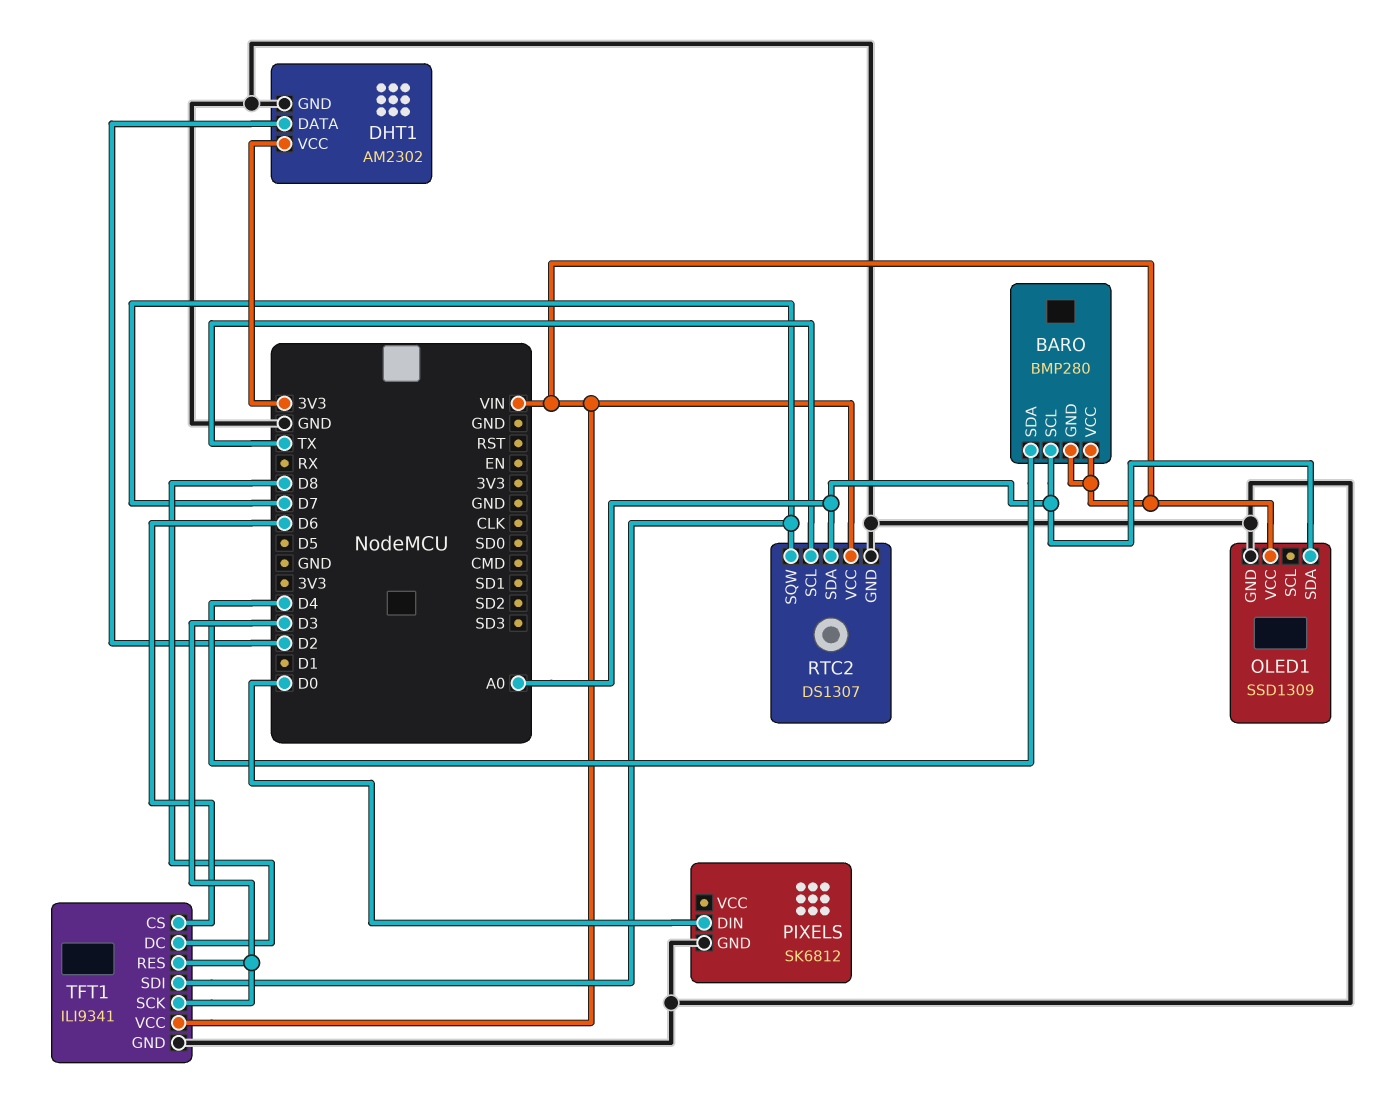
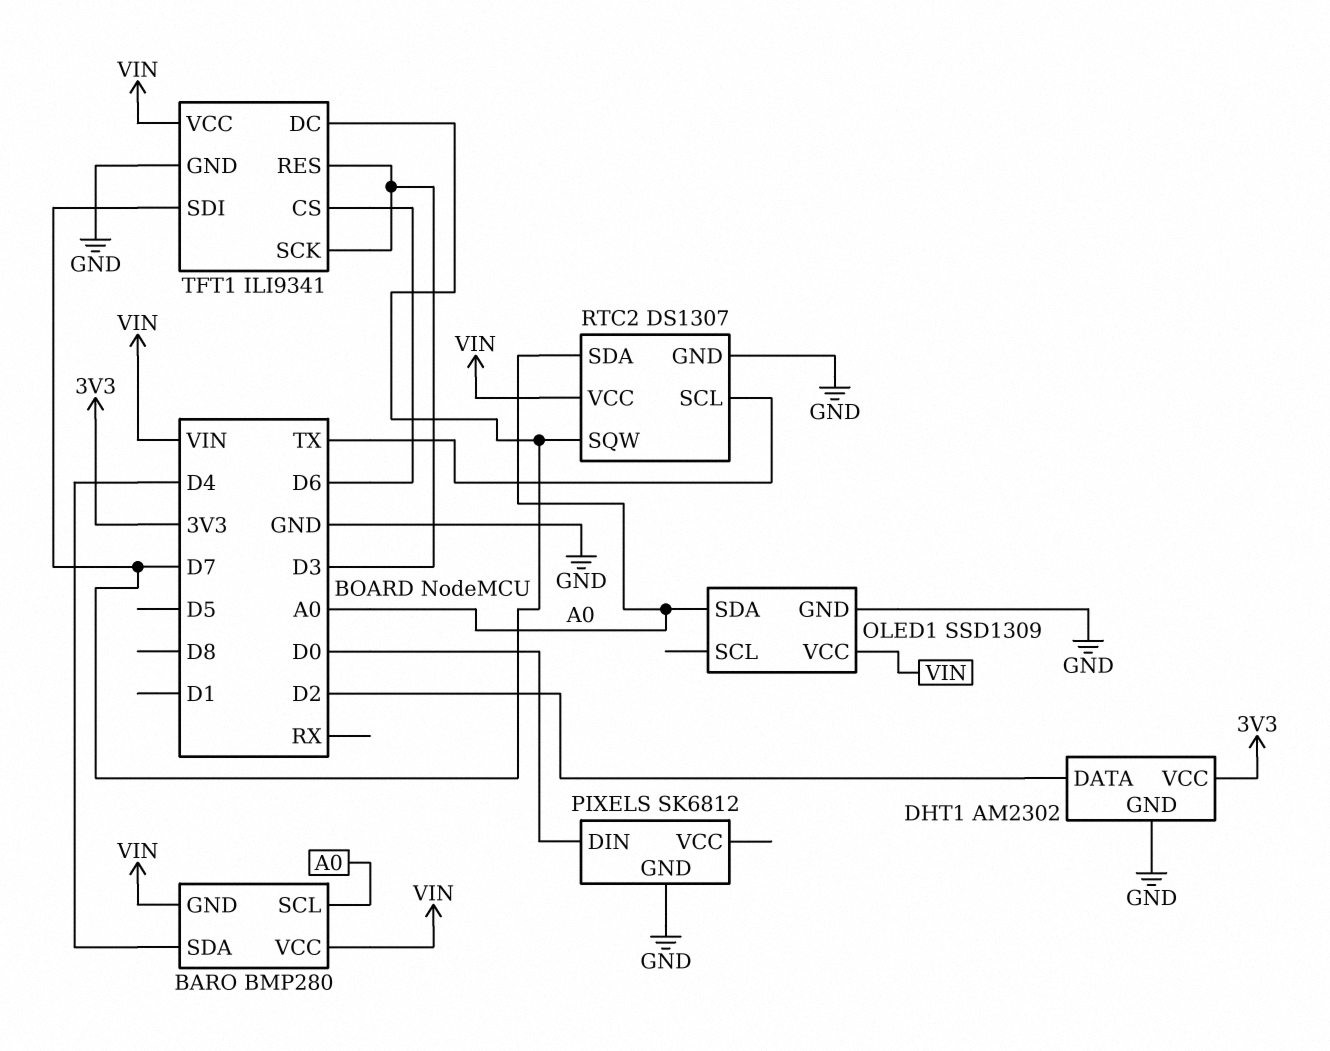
TFT1 pin DC: D8 -> D7

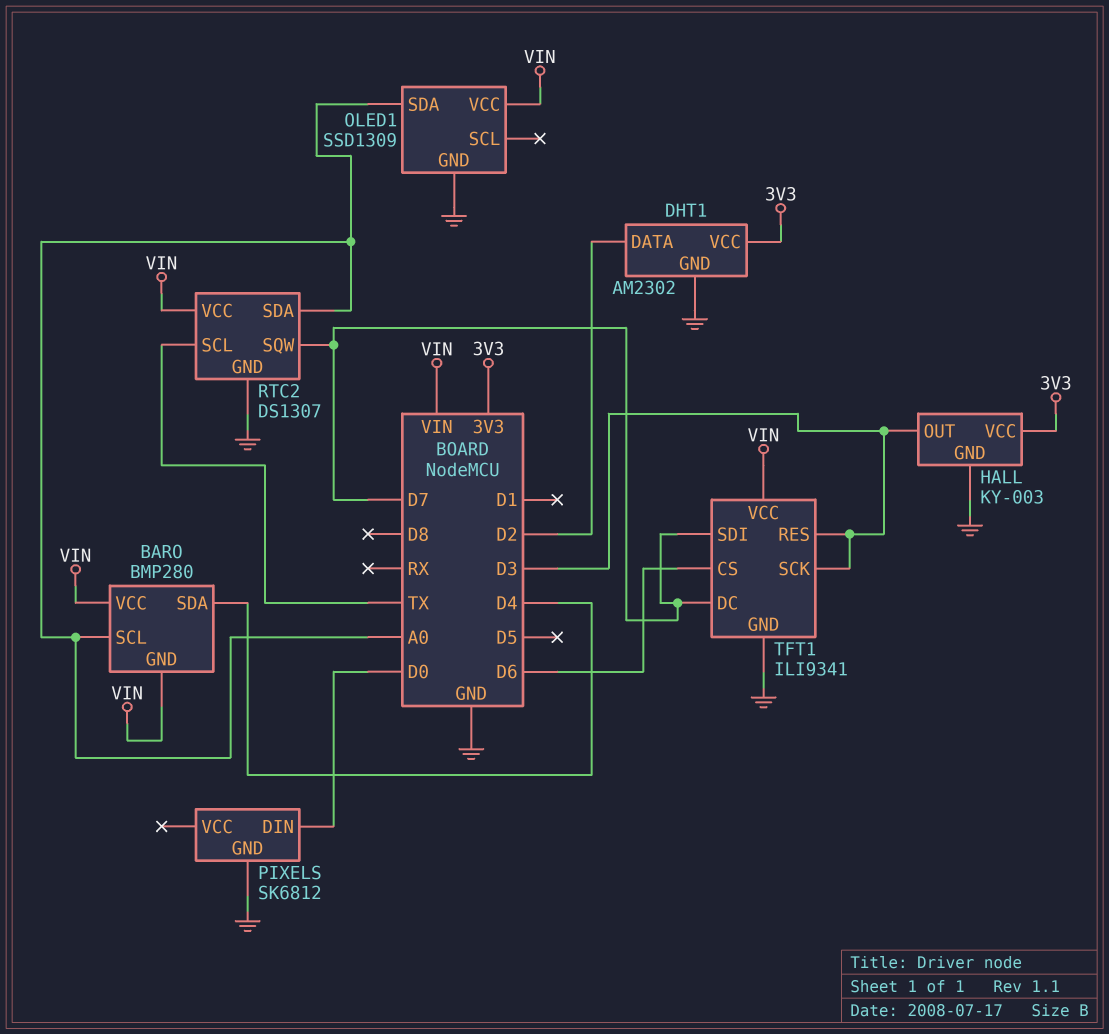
HALL: none -> KY-003
HALL pin GND: none -> GND
HALL pin OUT: none -> D3
HALL pin VCC: none -> 3V3

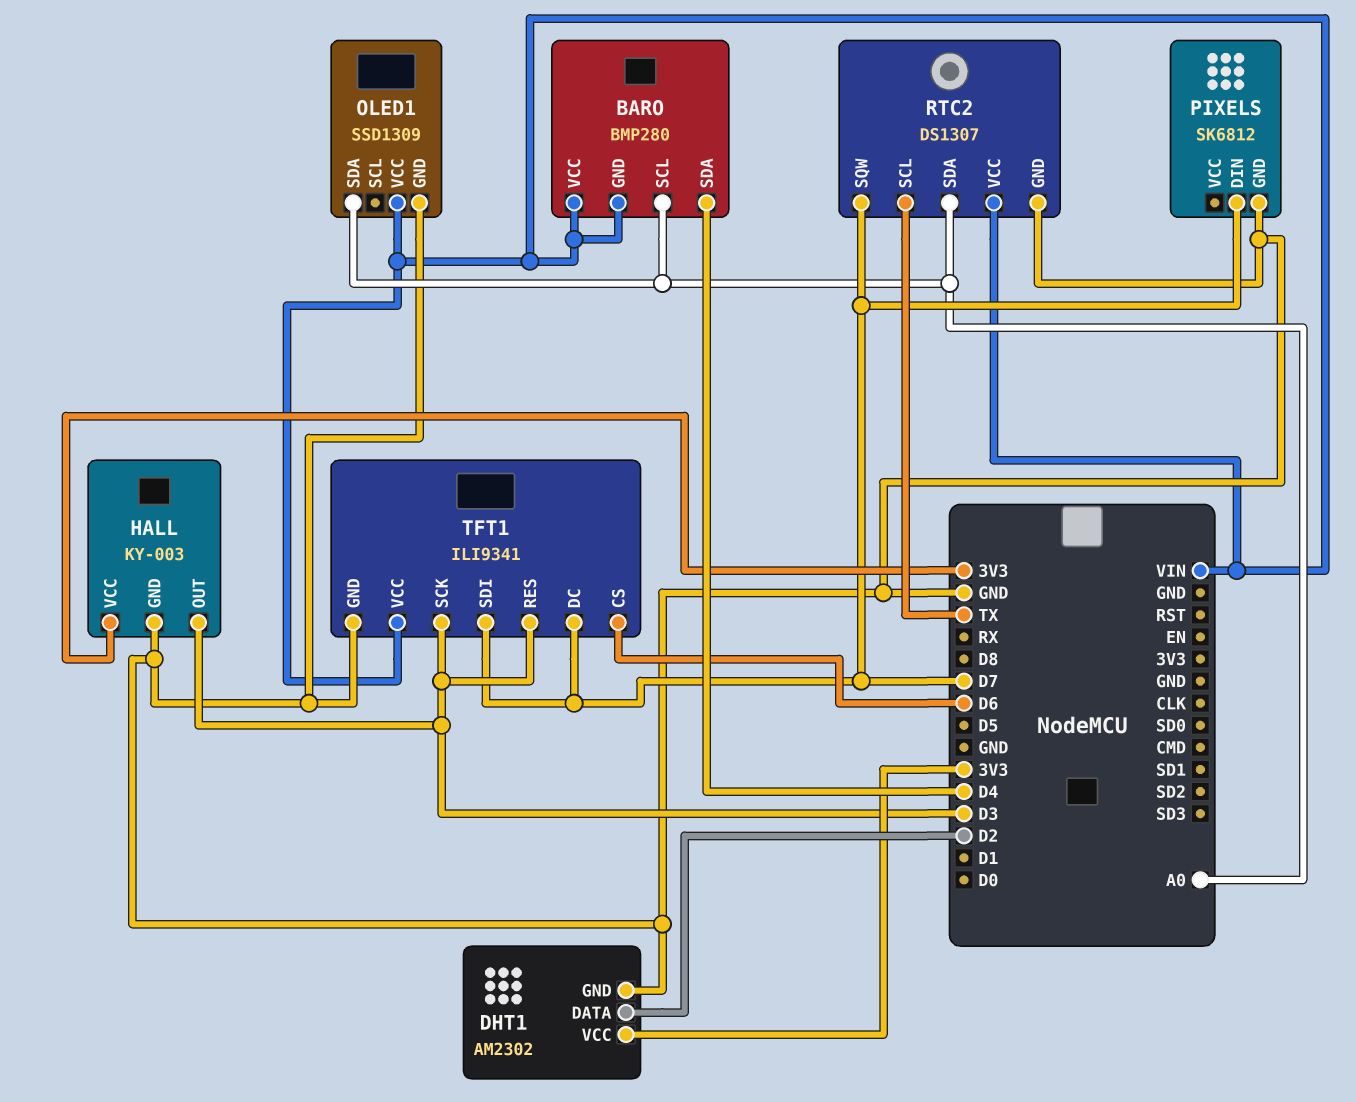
PIXELS pin DIN: D0 -> D7

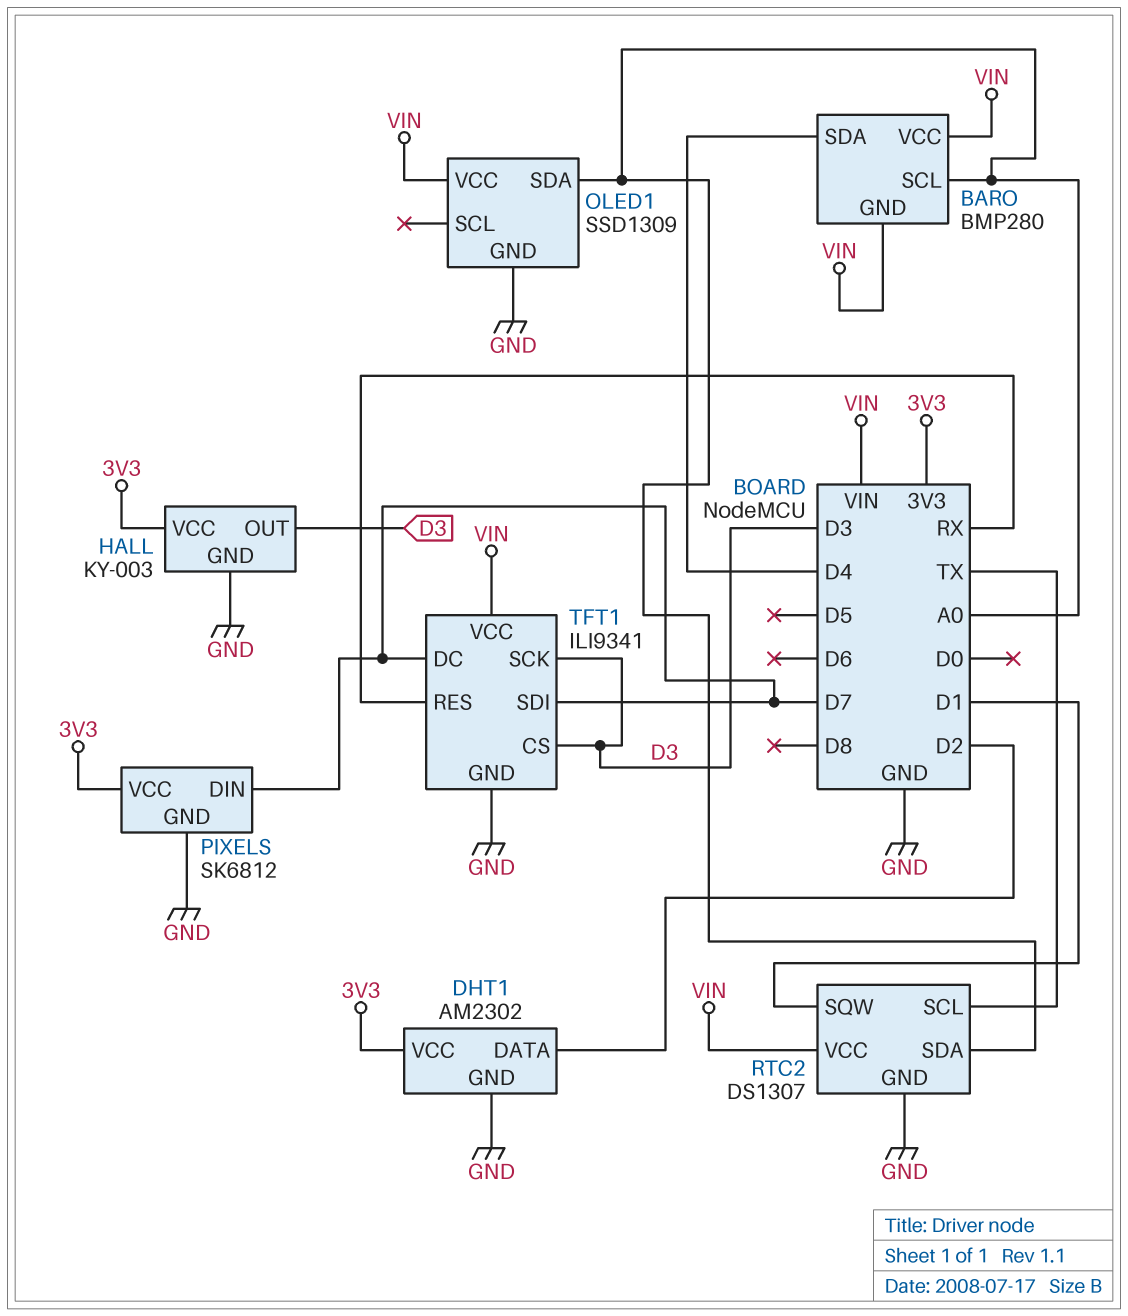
PIXELS pin VCC: none -> 3V3
RTC2 pin SQW: D7 -> D1
TFT1 pin CS: D6 -> D3
TFT1 pin RES: D3 -> RX

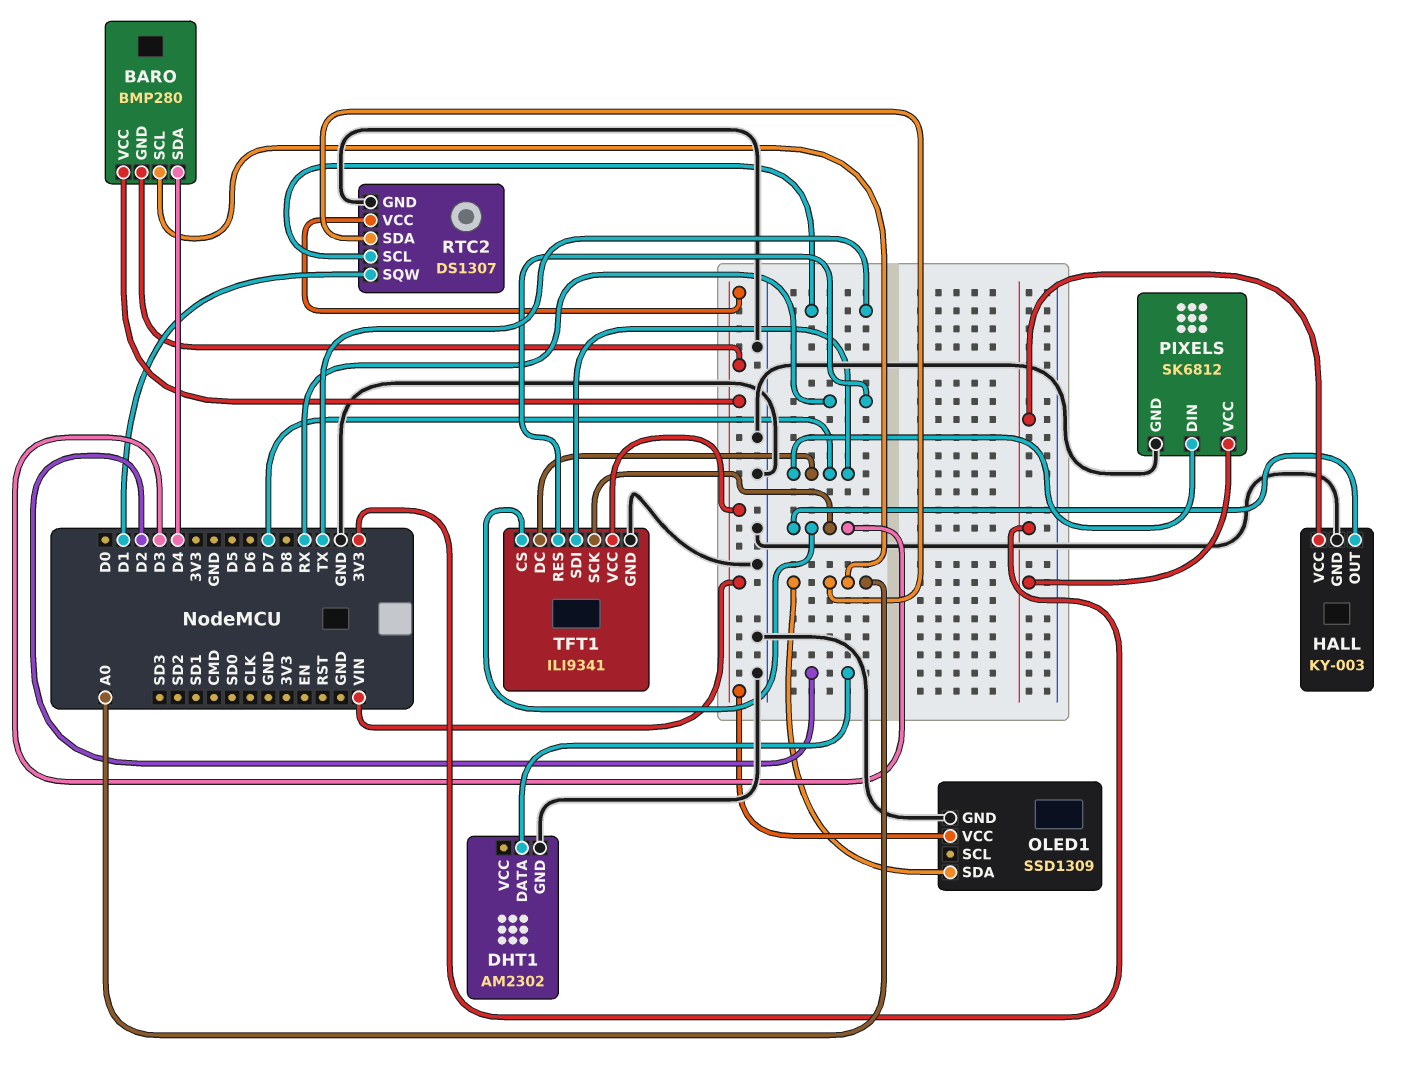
DHT1 pin VCC: 3V3 -> none

